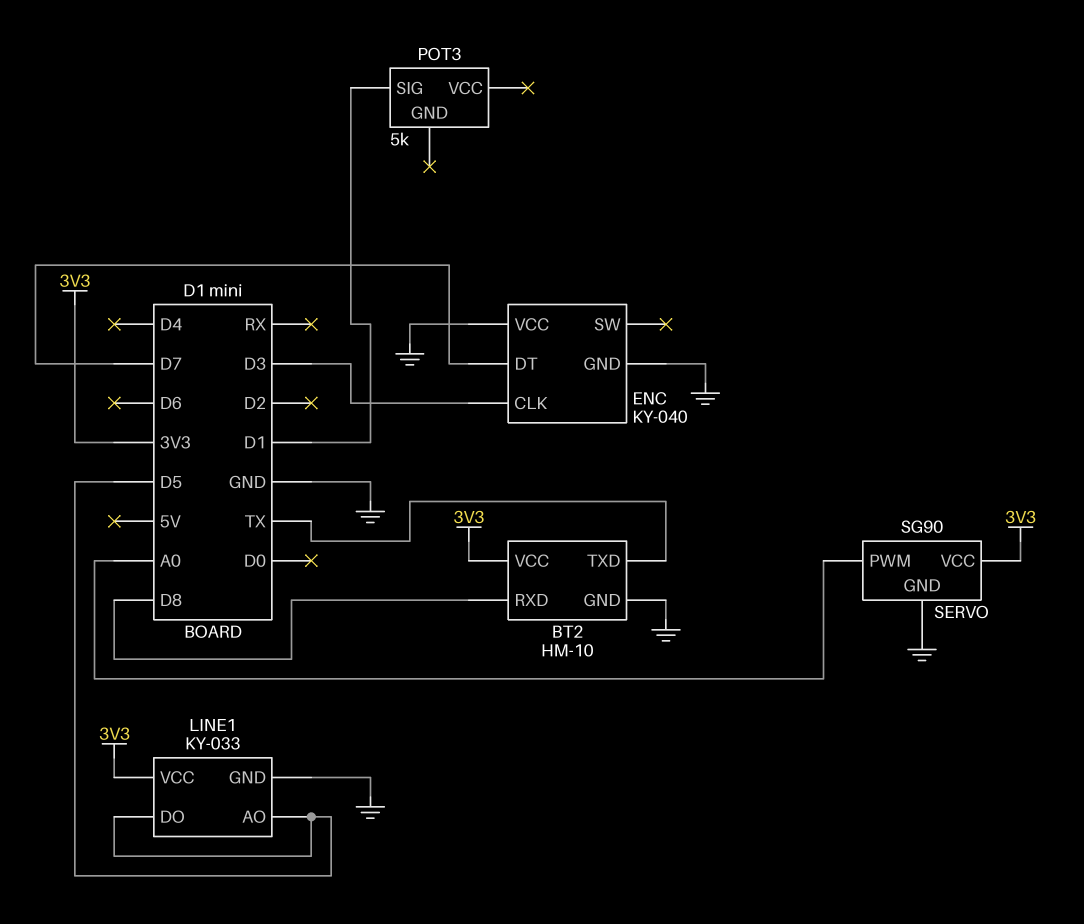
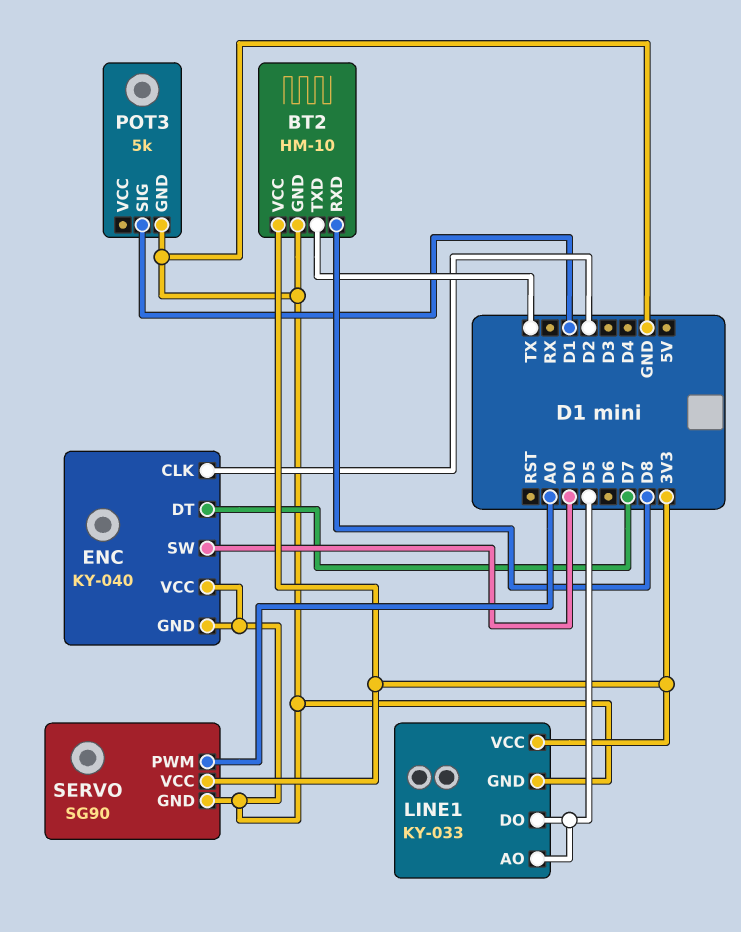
ENC pin CLK: D3 -> D2
ENC pin SW: none -> D0
POT3 pin GND: none -> GND

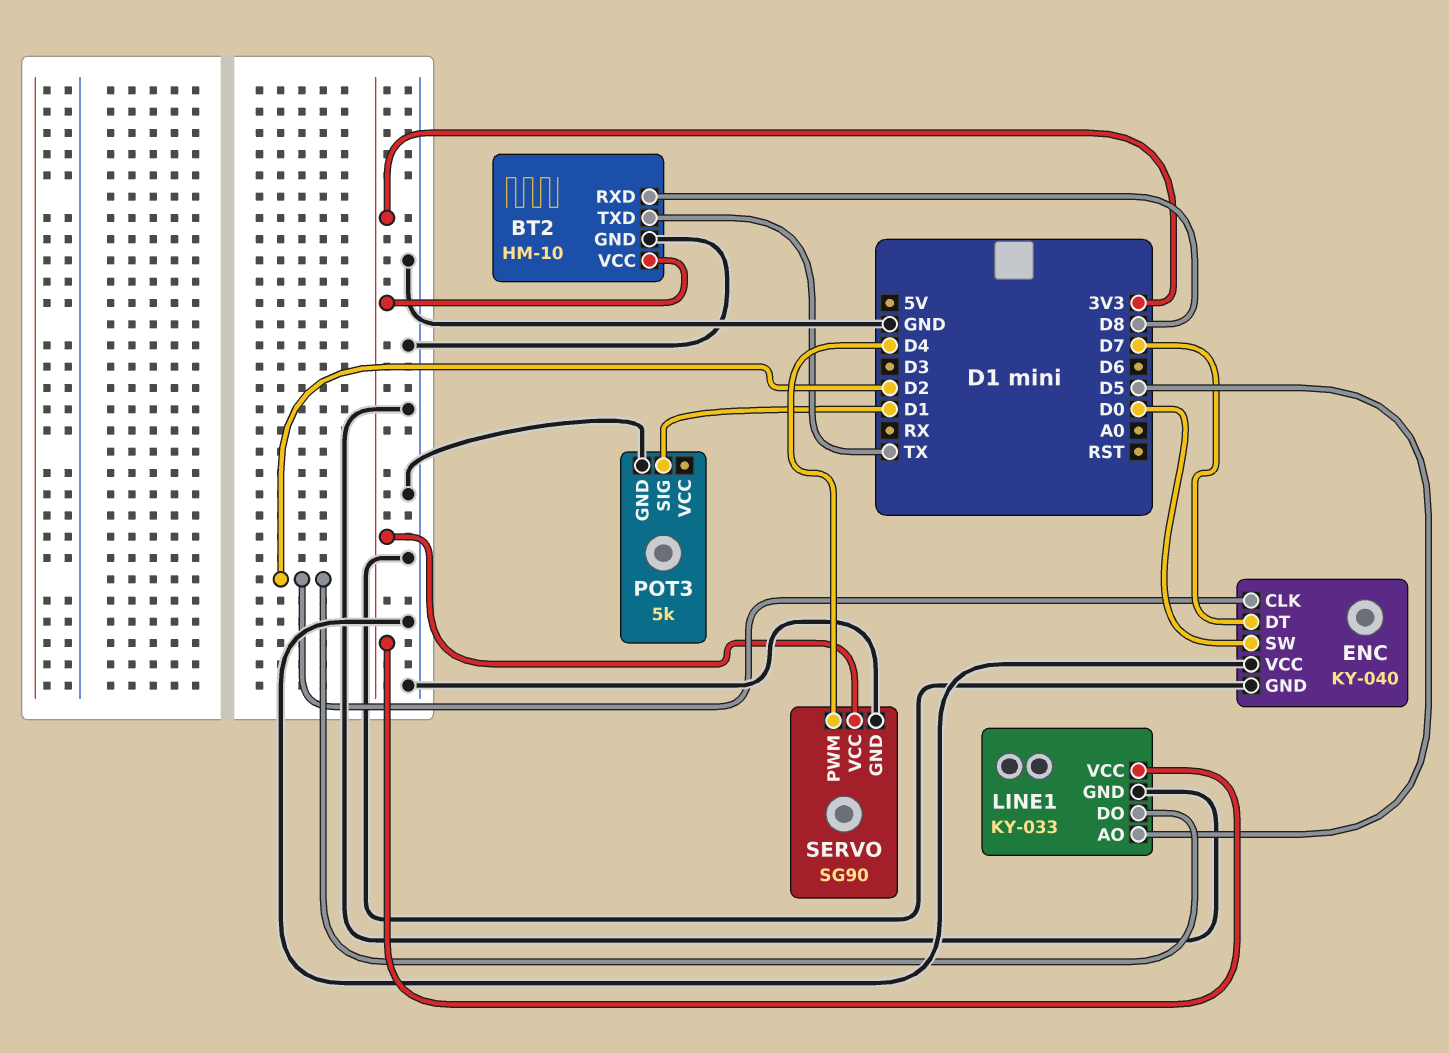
LINE1 pin DO: D5 -> D2
SERVO pin PWM: A0 -> D4

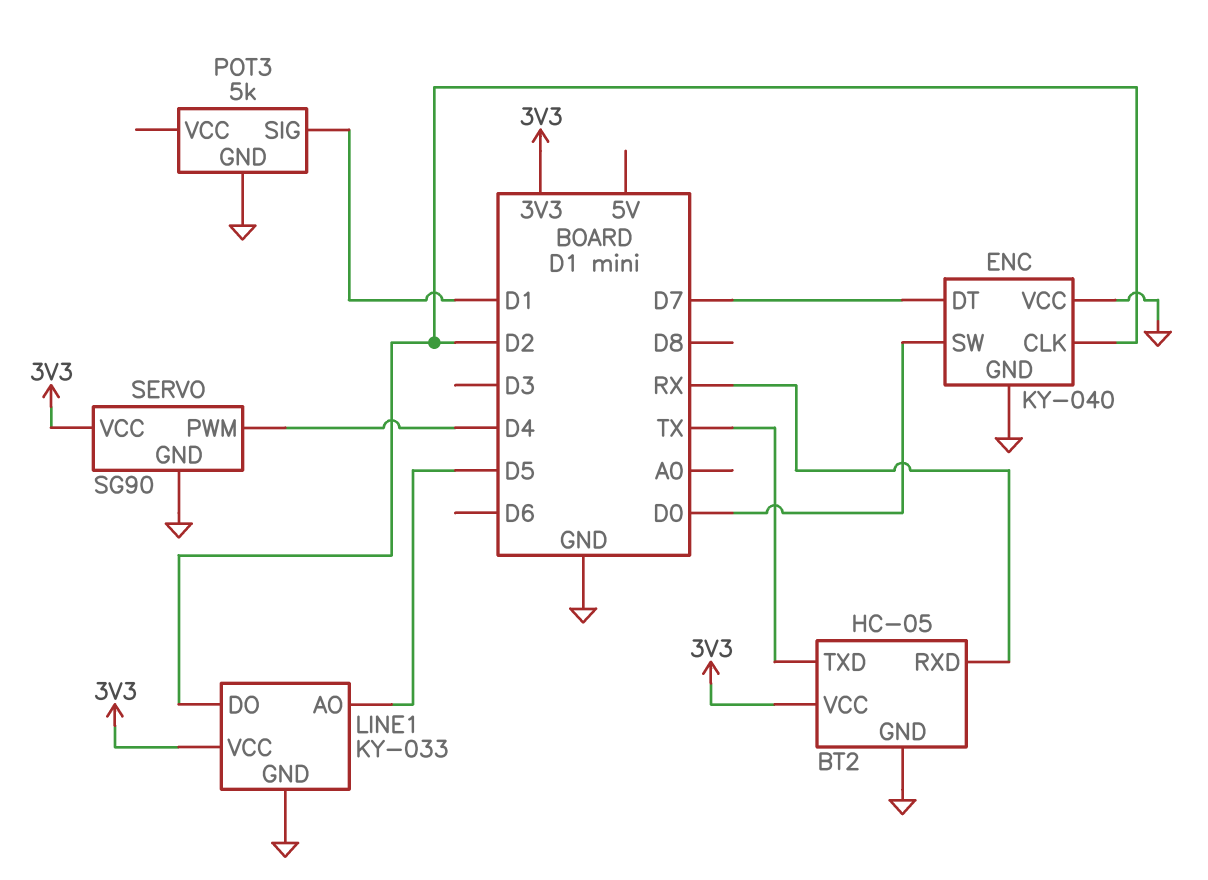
BT2: HM-10 -> HC-05
BT2 pin RXD: D8 -> RX

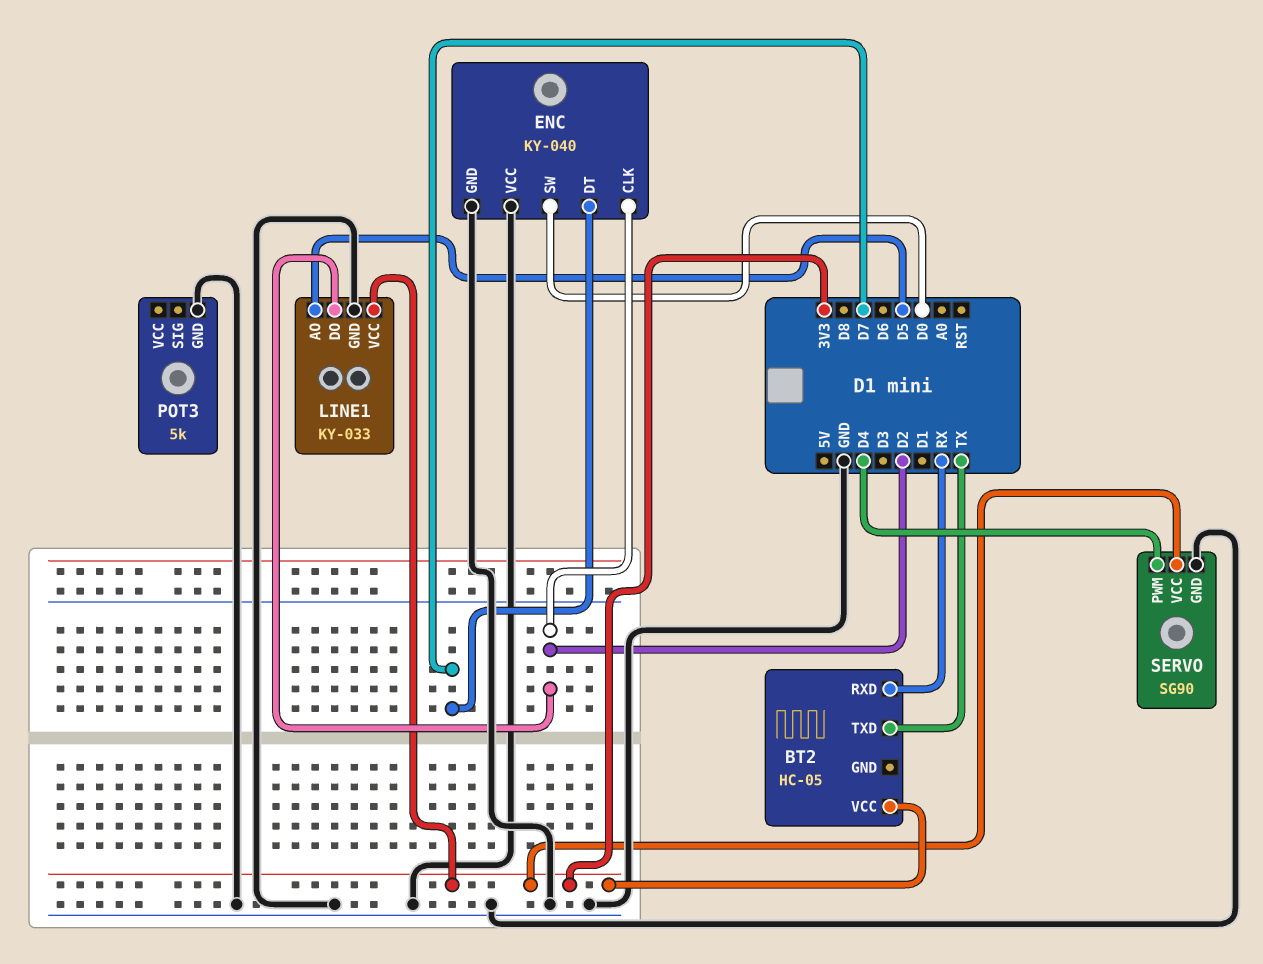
BT2 pin GND: GND -> none
POT3 pin SIG: D1 -> none

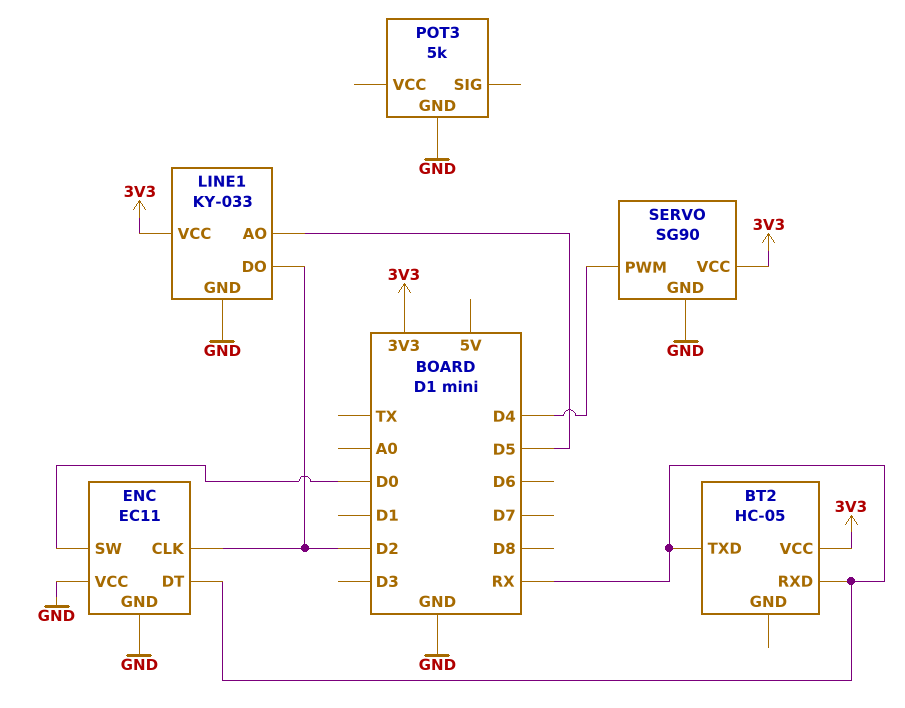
BT2 pin TXD: TX -> RX
ENC: KY-040 -> EC11
ENC pin DT: D7 -> RX

